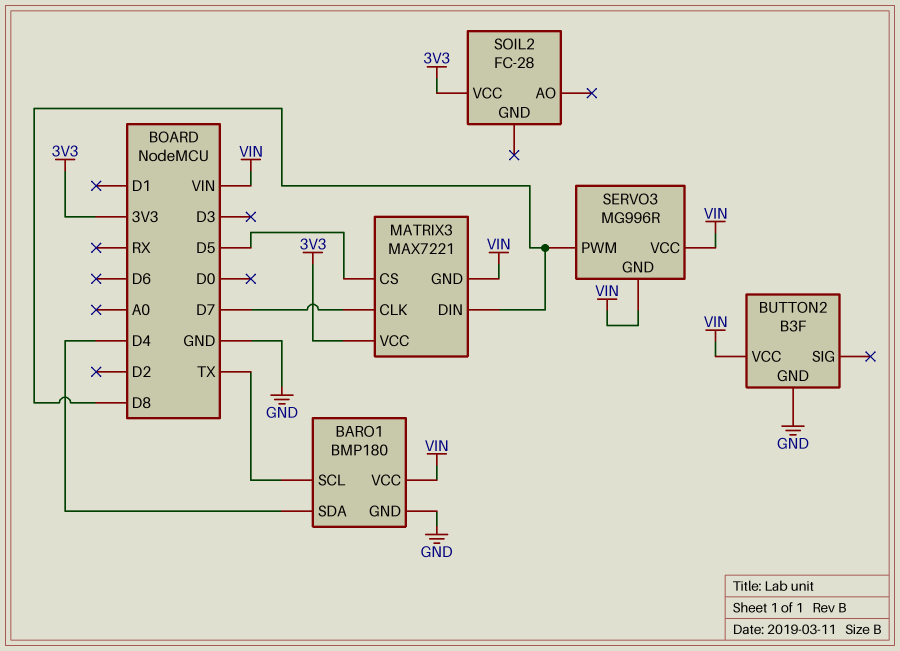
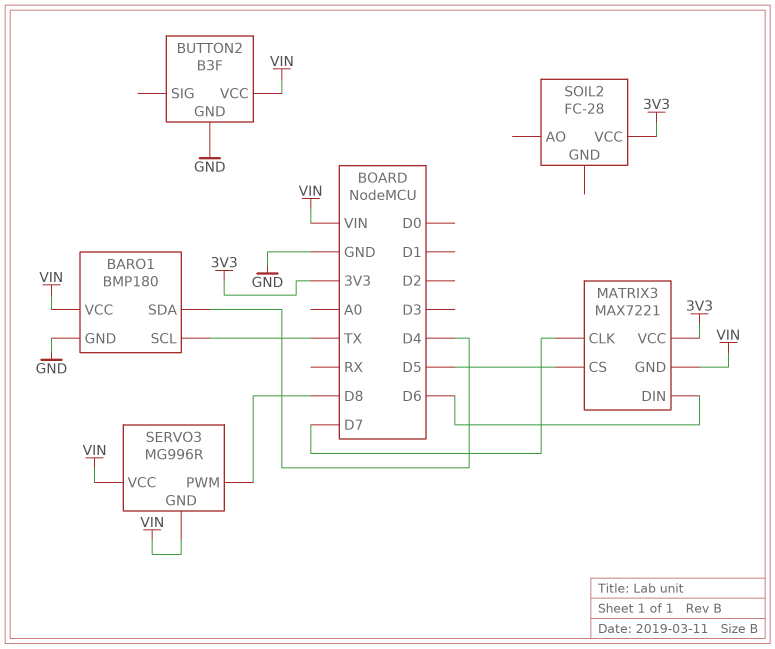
MATRIX3 pin DIN: D8 -> D6

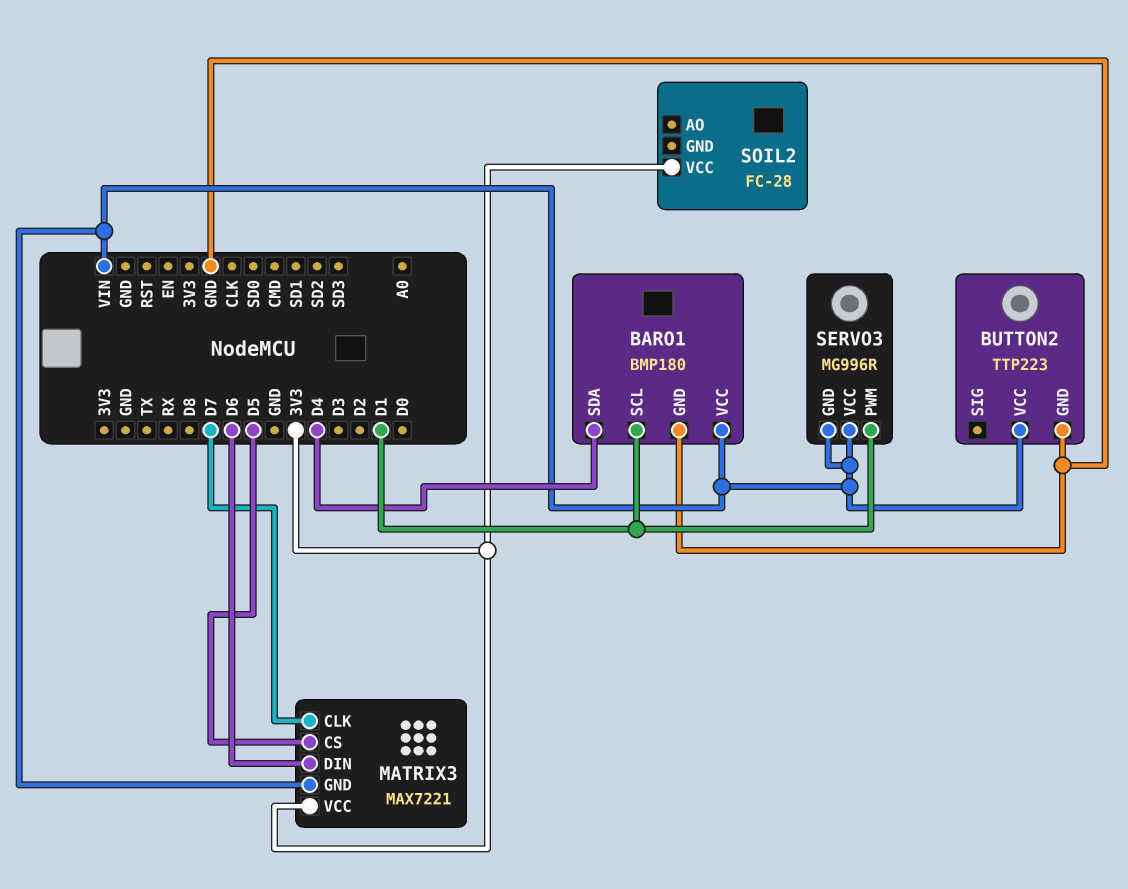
BARO1 pin SCL: TX -> D1
BUTTON2: B3F -> TTP223
SERVO3 pin PWM: D8 -> D1

